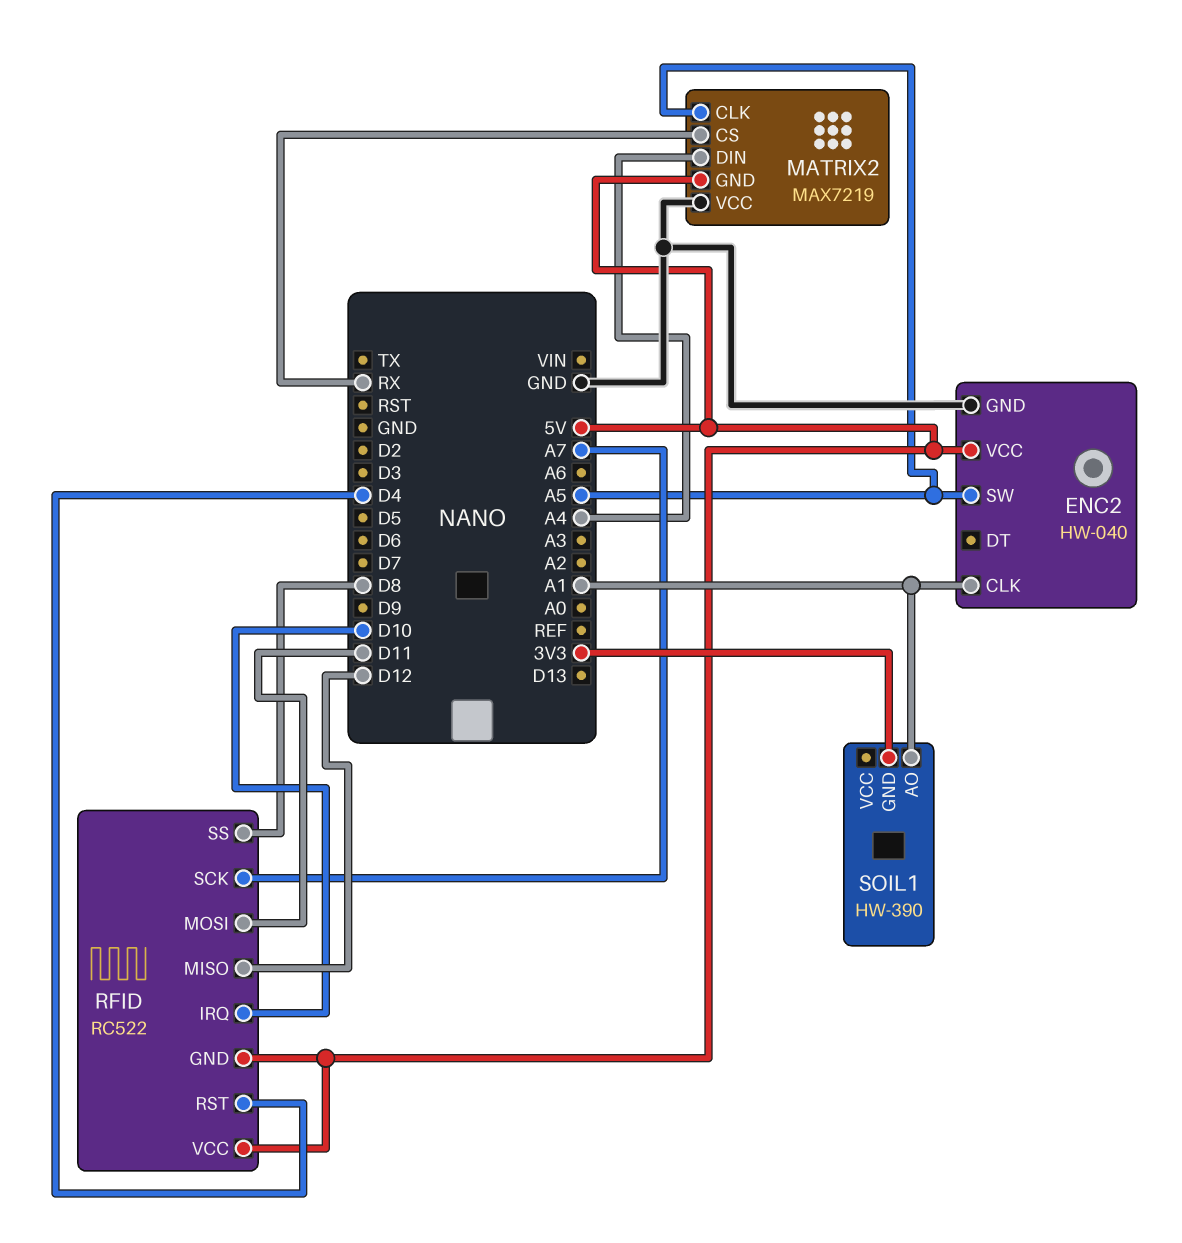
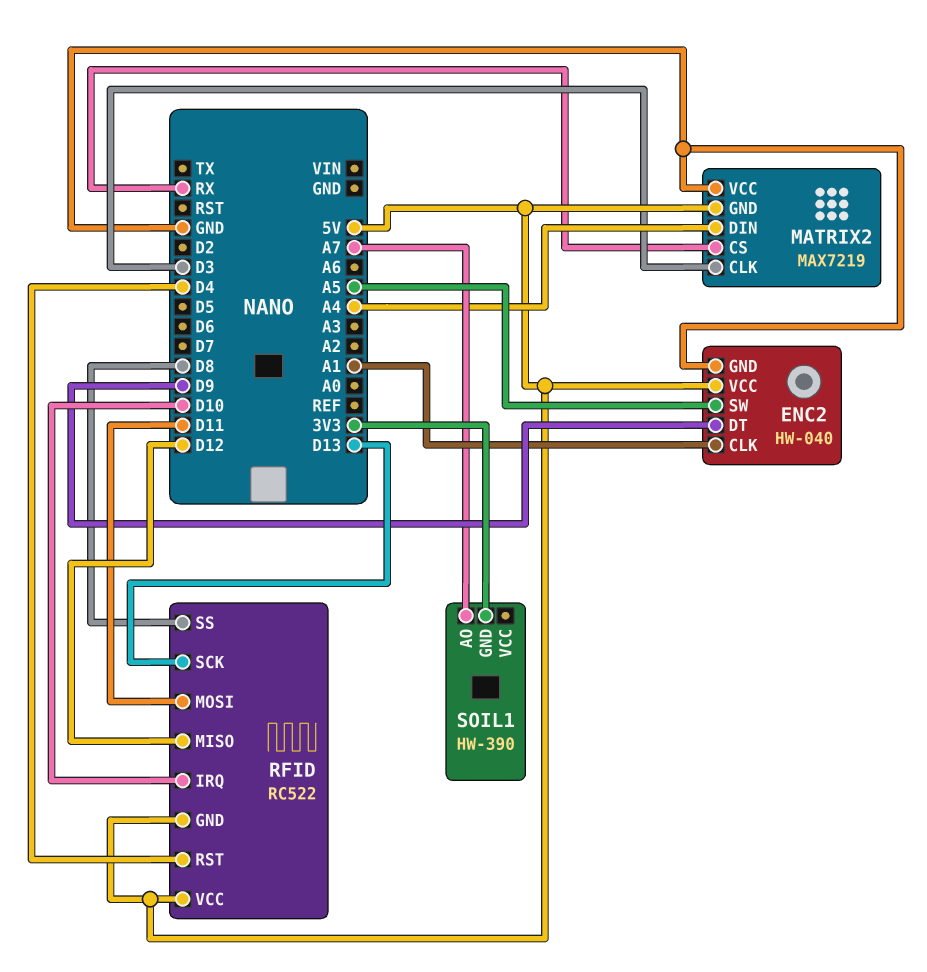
ENC2 pin DT: none -> D9
MATRIX2 pin CLK: A5 -> D3
RFID pin SCK: A7 -> D13
SOIL1 pin AO: A1 -> A7

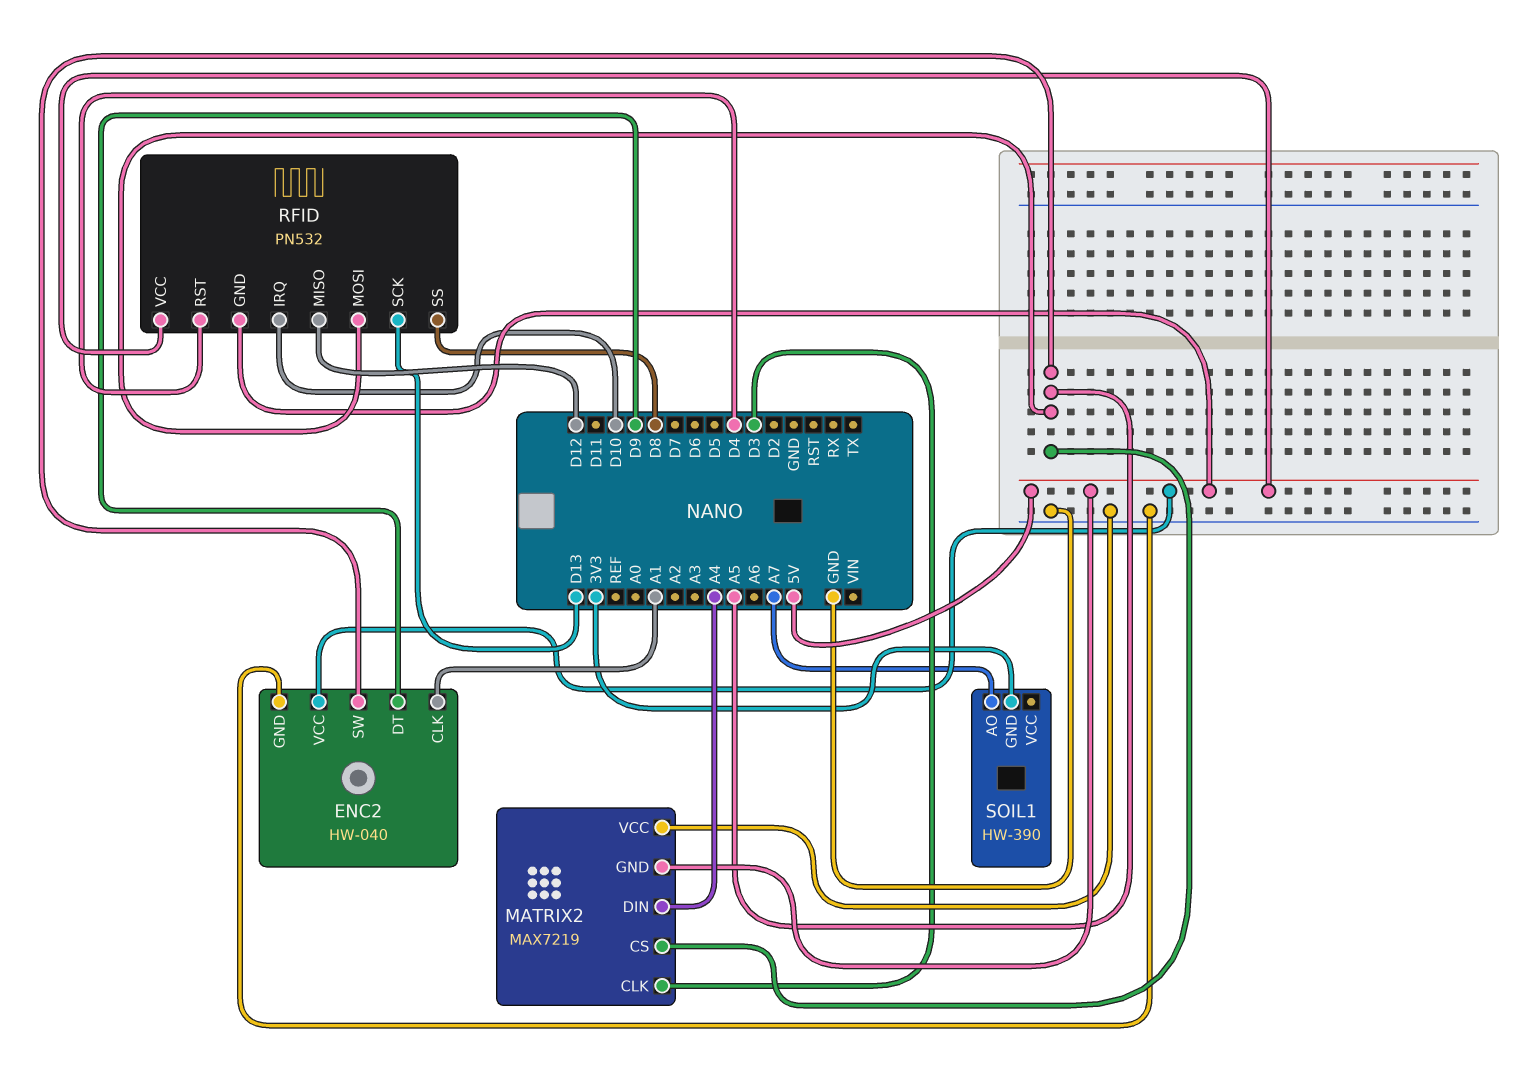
MATRIX2 pin CS: RX -> A5
RFID: RC522 -> PN532
RFID pin MOSI: D11 -> A5

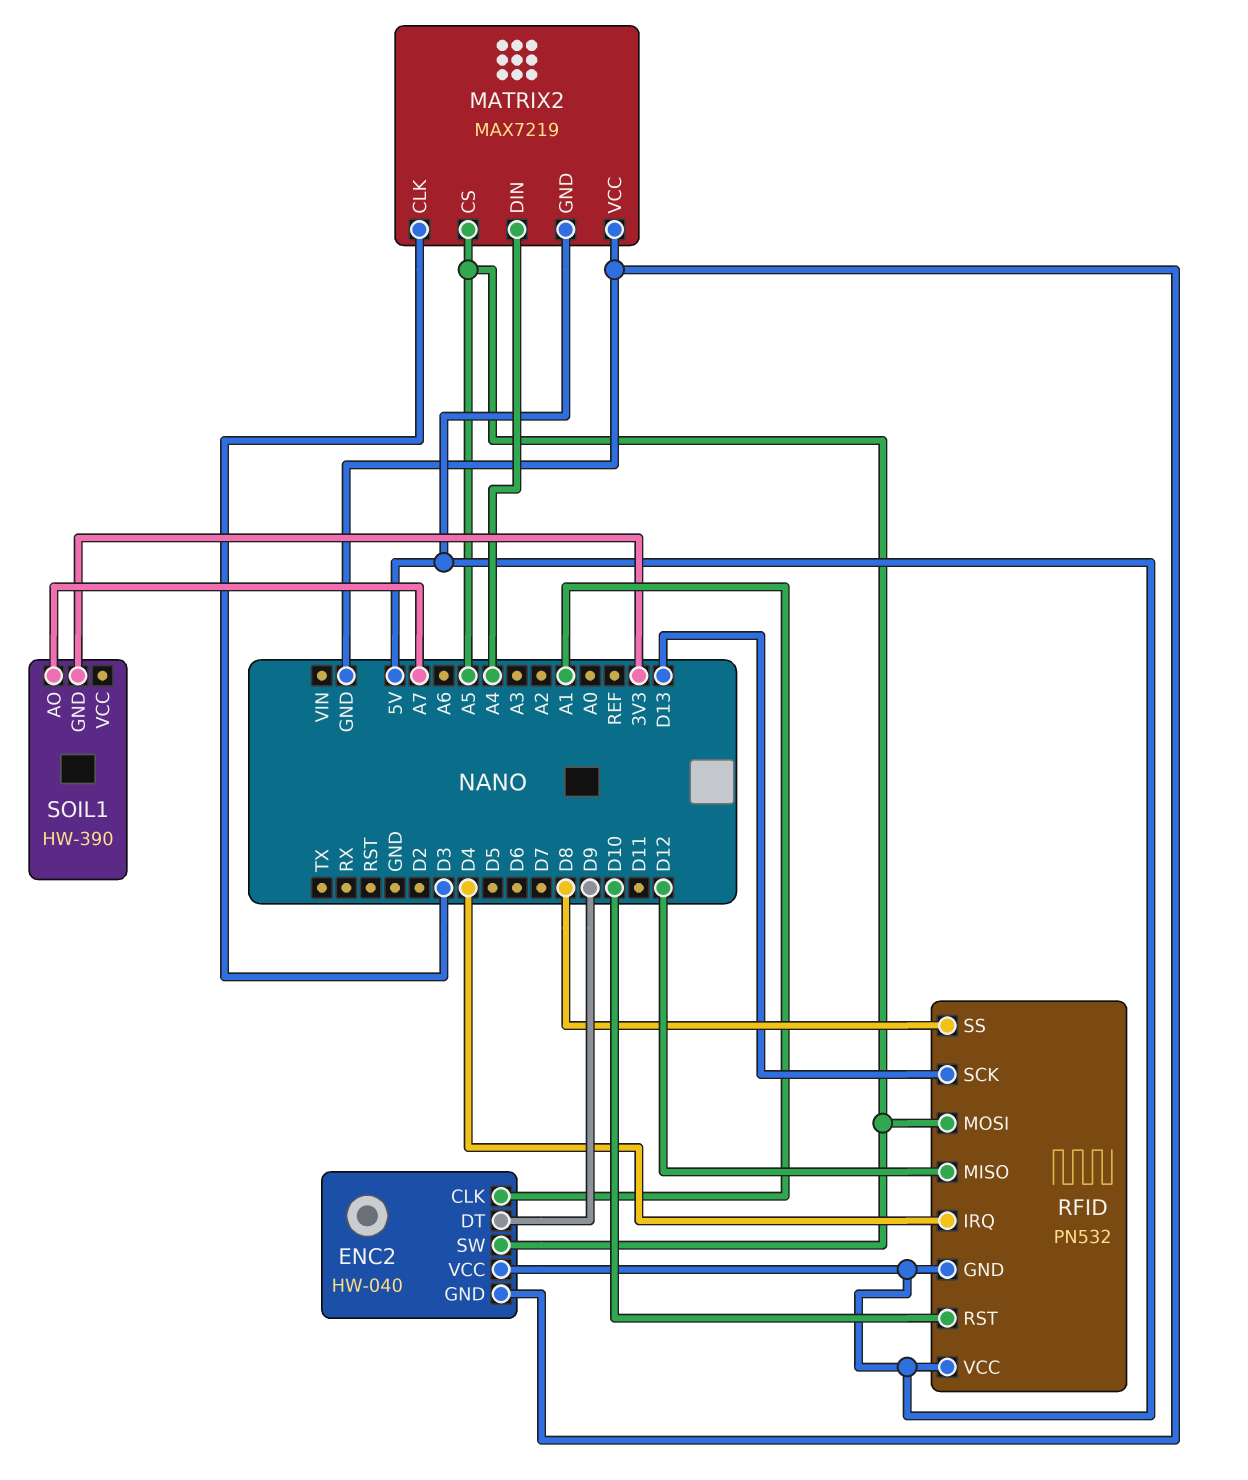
RFID pin IRQ: D10 -> D4
RFID pin RST: D4 -> D10

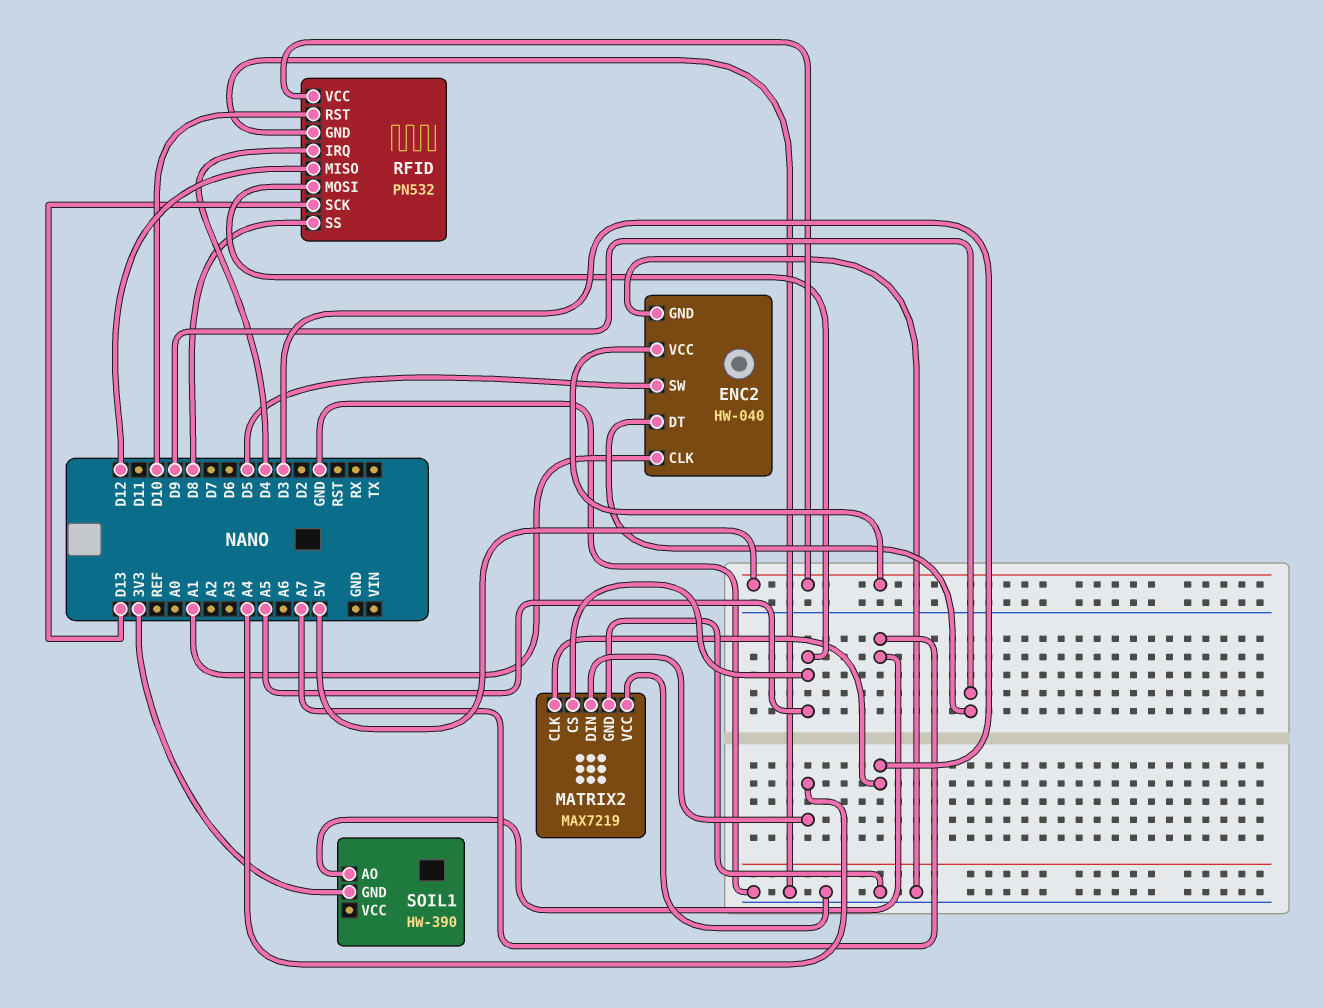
ENC2 pin SW: A5 -> D5
MATRIX2 pin GND: 5V -> GND
RFID pin GND: 5V -> GND

